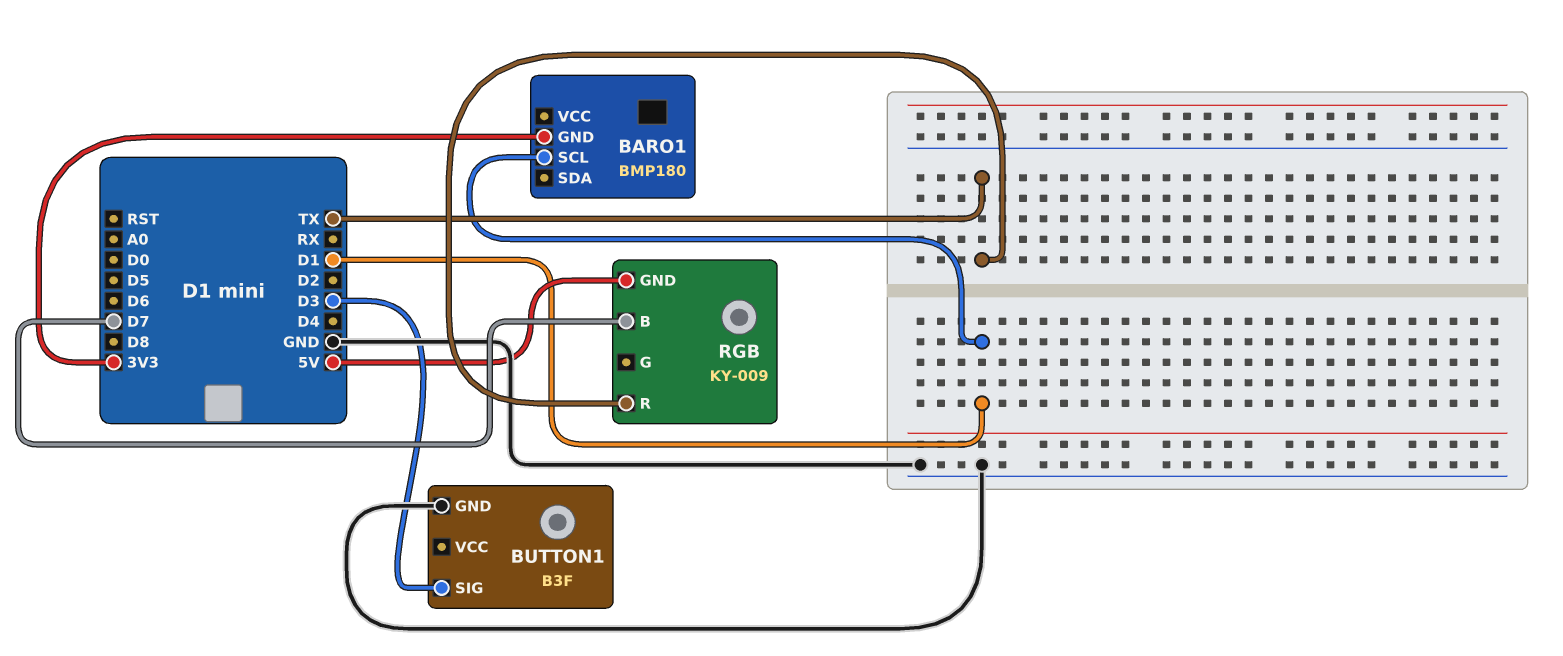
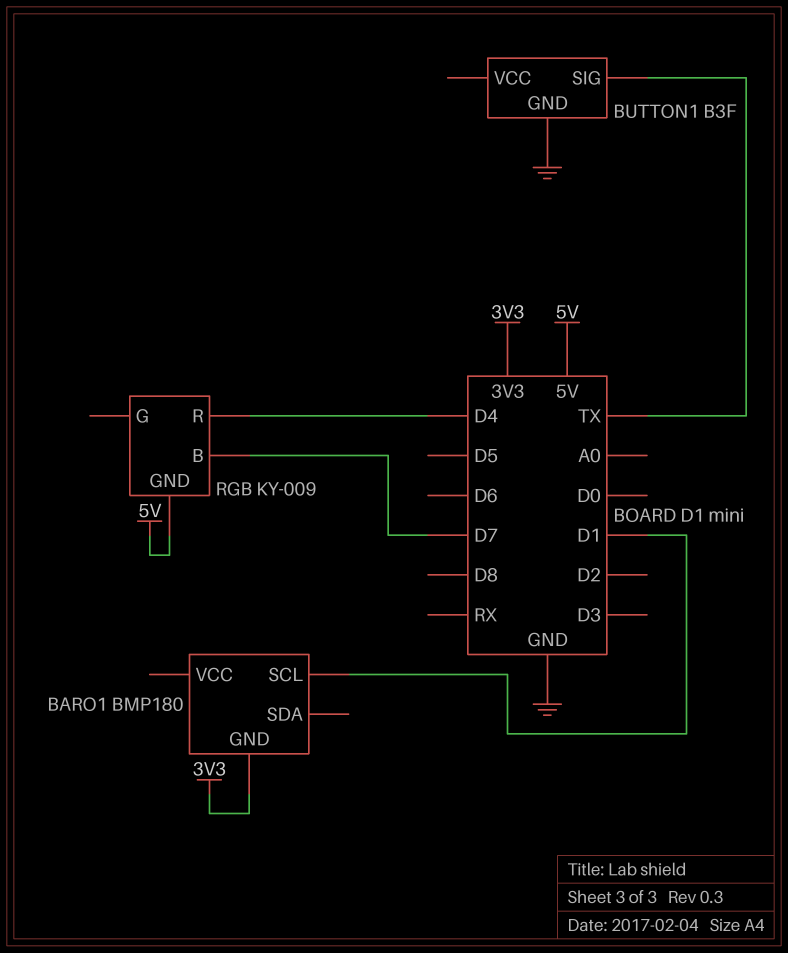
BUTTON1 pin SIG: D3 -> TX
RGB pin R: TX -> D4

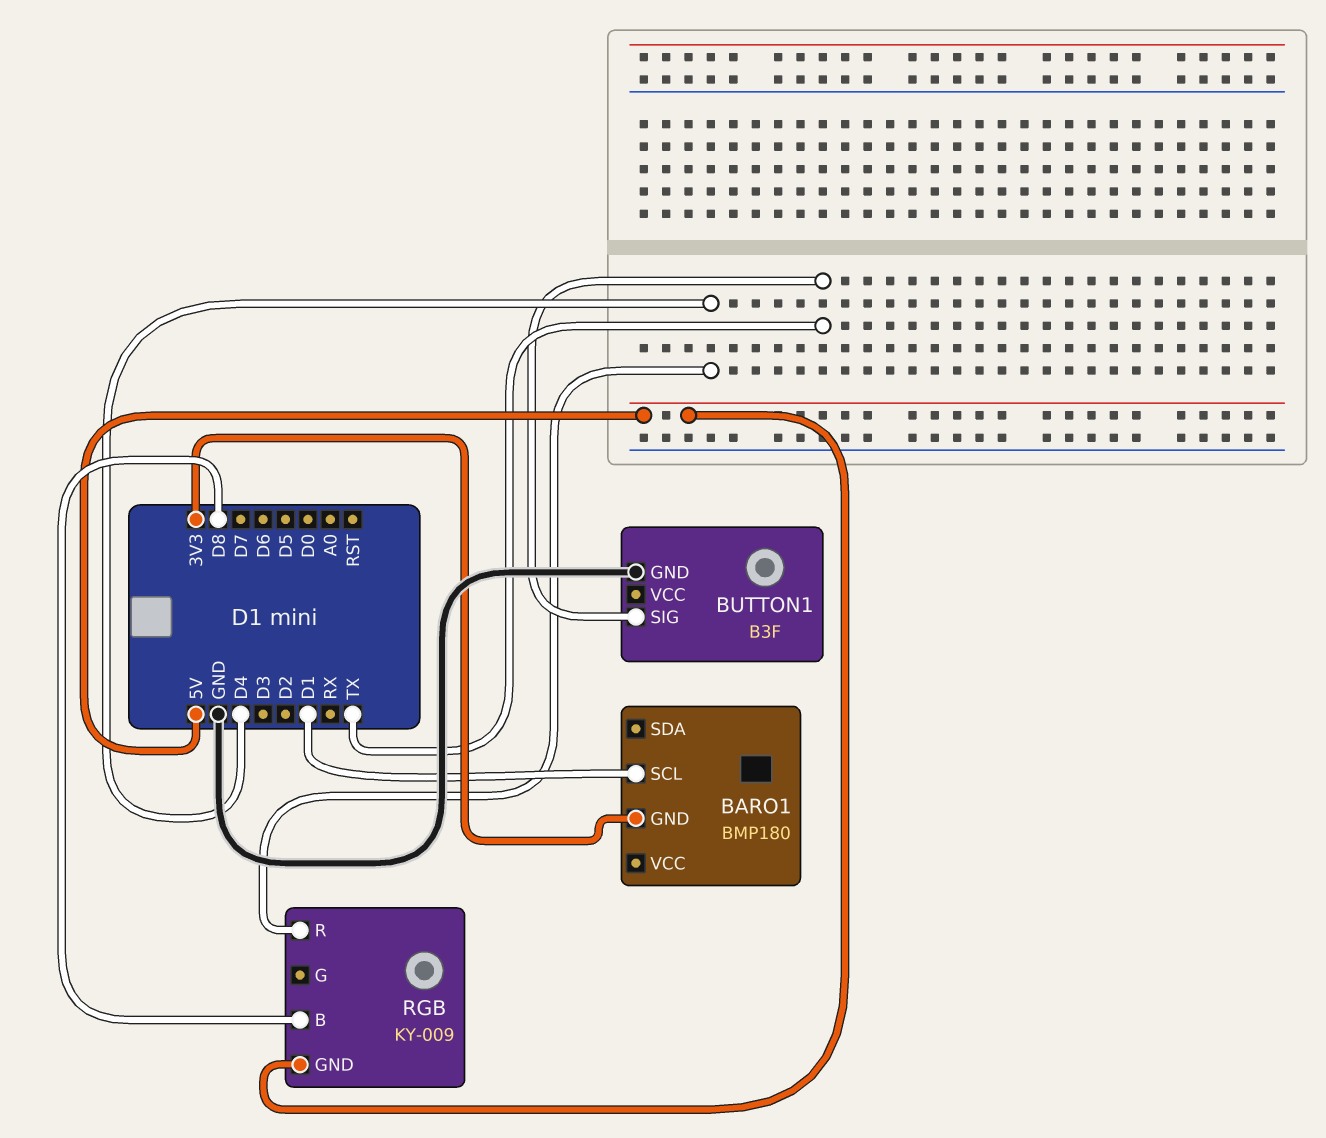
RGB pin B: D7 -> D8

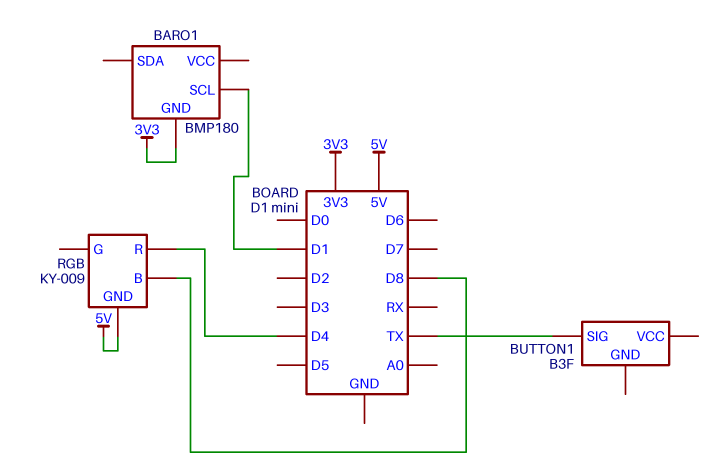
BUTTON1 pin GND: GND -> none

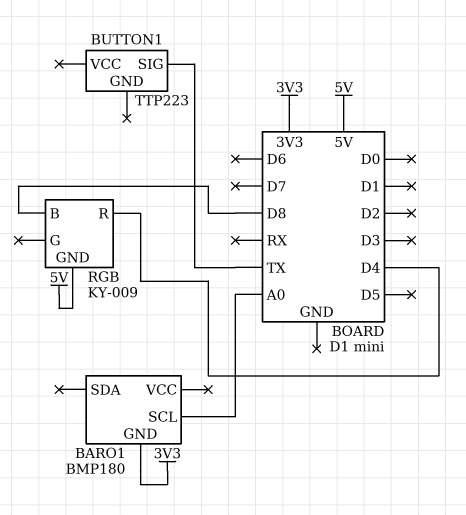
BARO1 pin SCL: D1 -> A0
BUTTON1: B3F -> TTP223

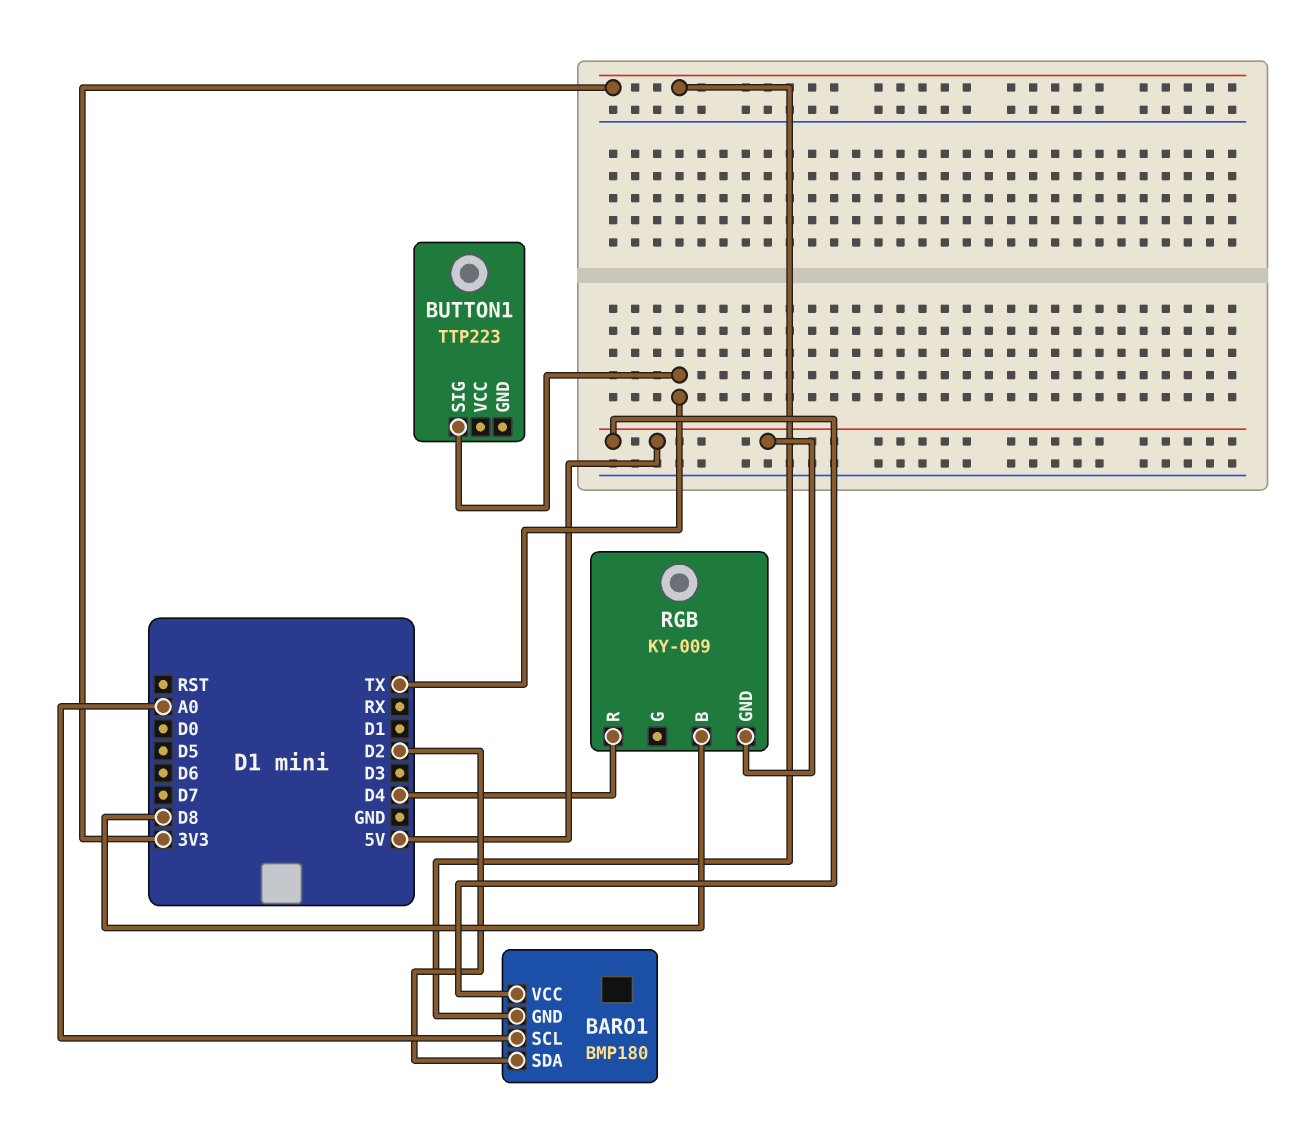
BARO1 pin SDA: none -> D2
BARO1 pin VCC: none -> 5V

